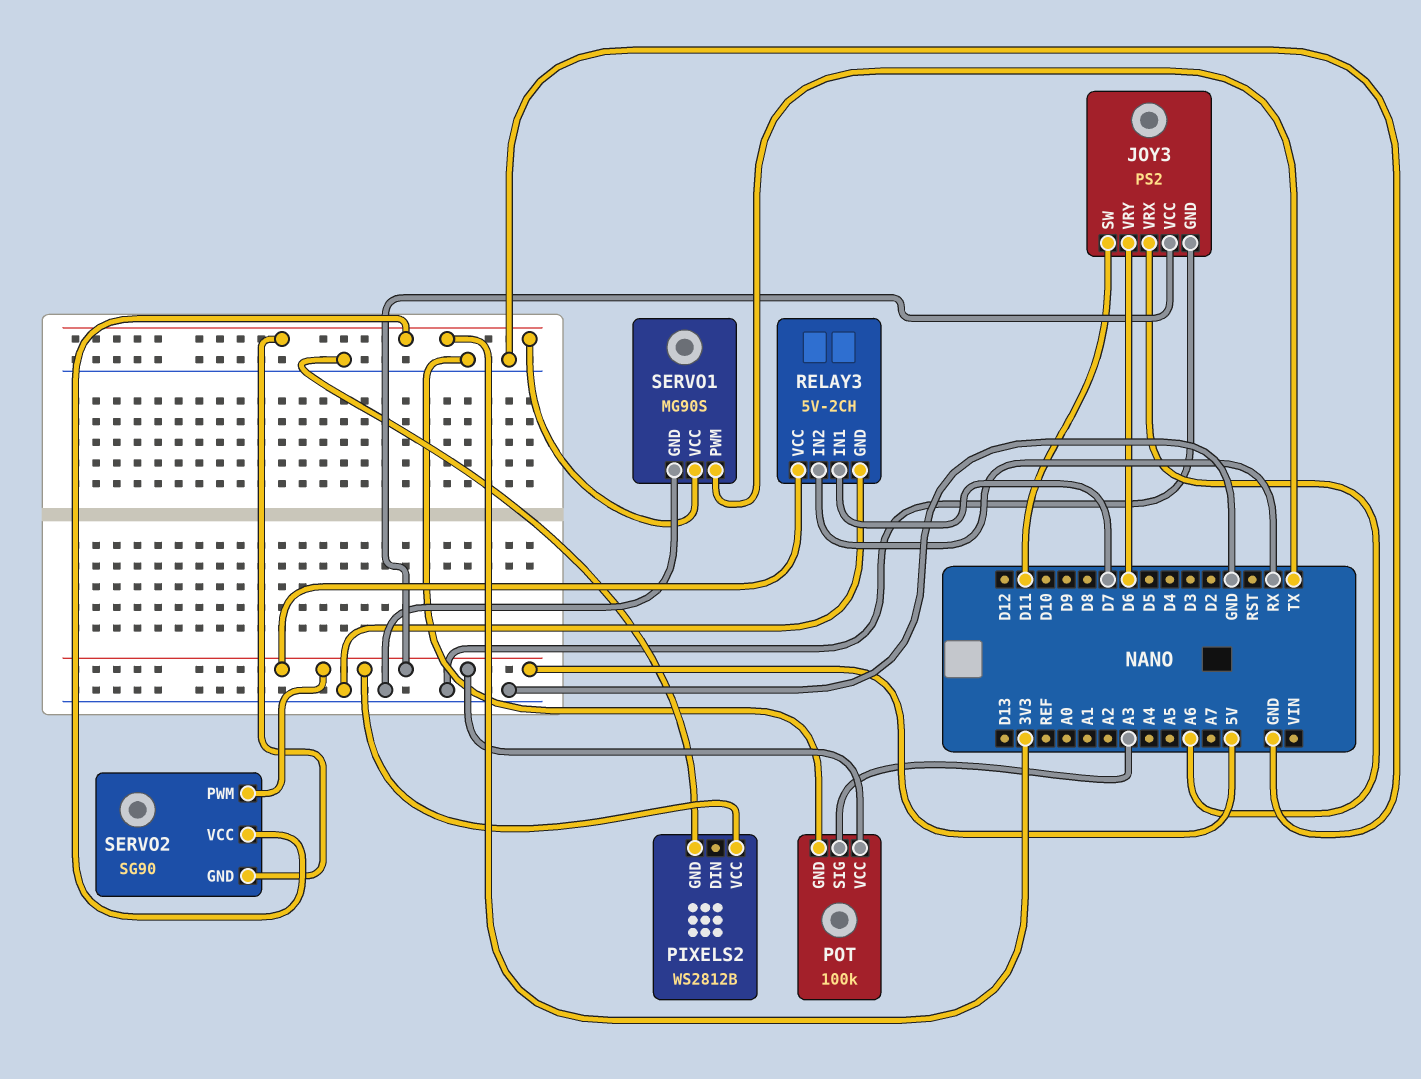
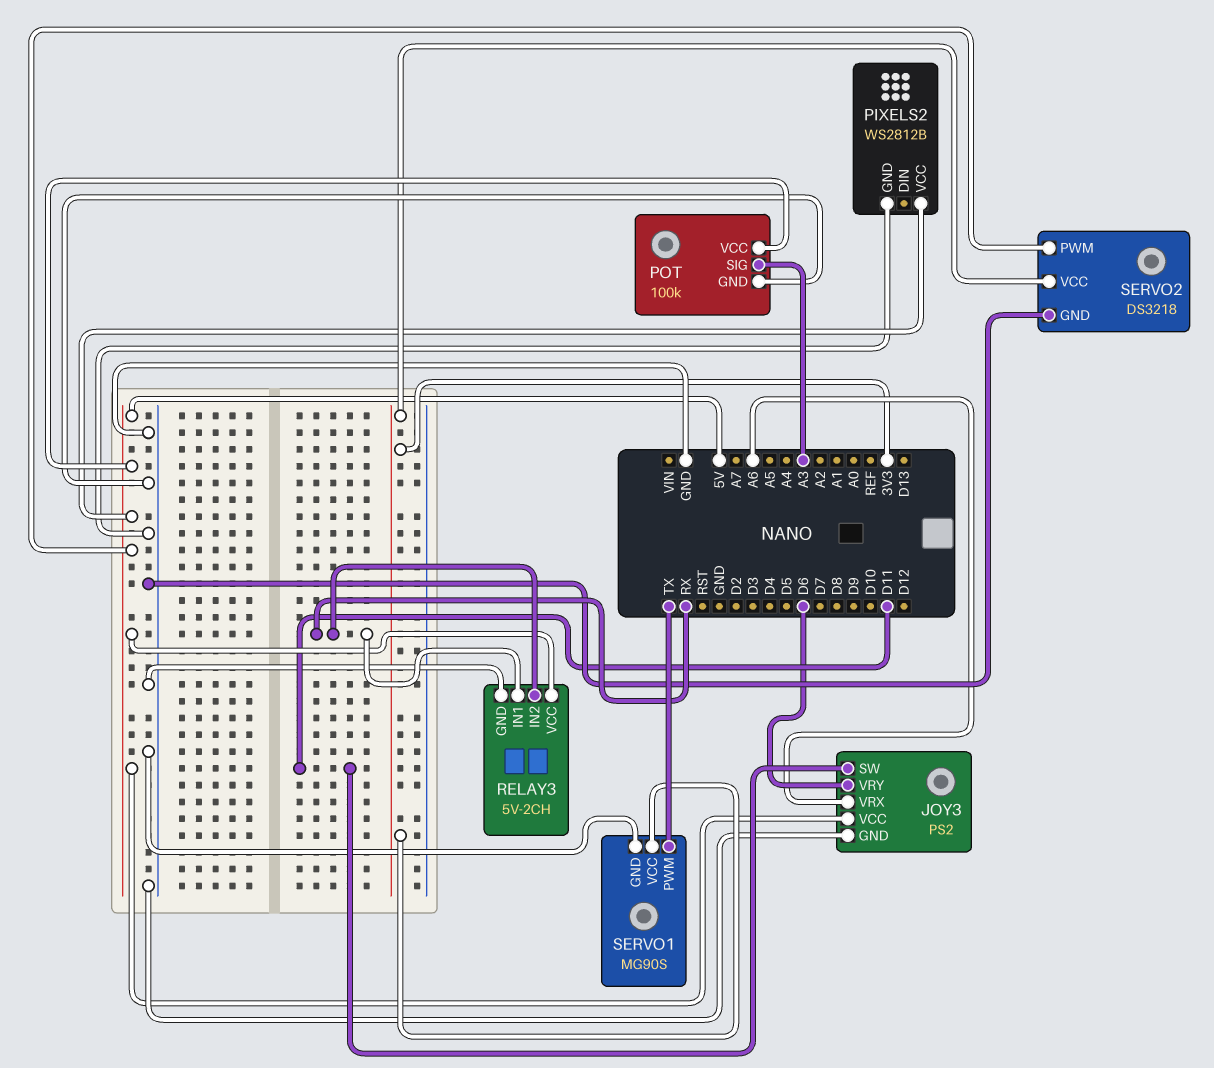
RELAY3 pin IN1: D7 -> RX
SERVO2: SG90 -> DS3218
SERVO2 pin GND: 3V3 -> GND

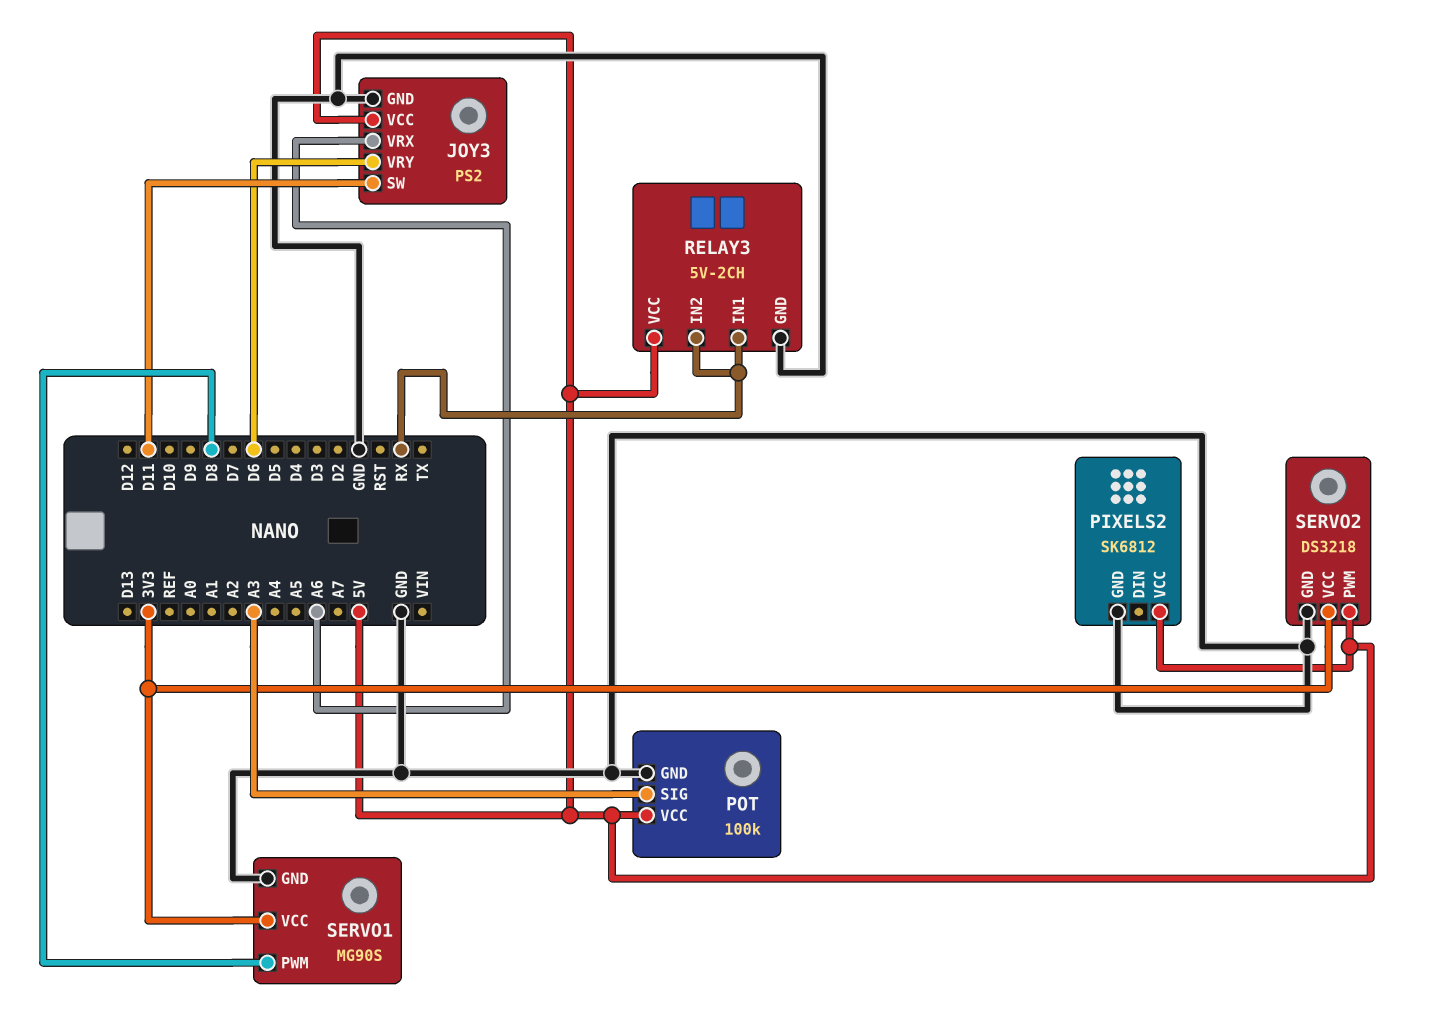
PIXELS2: WS2812B -> SK6812
SERVO1 pin PWM: TX -> D8

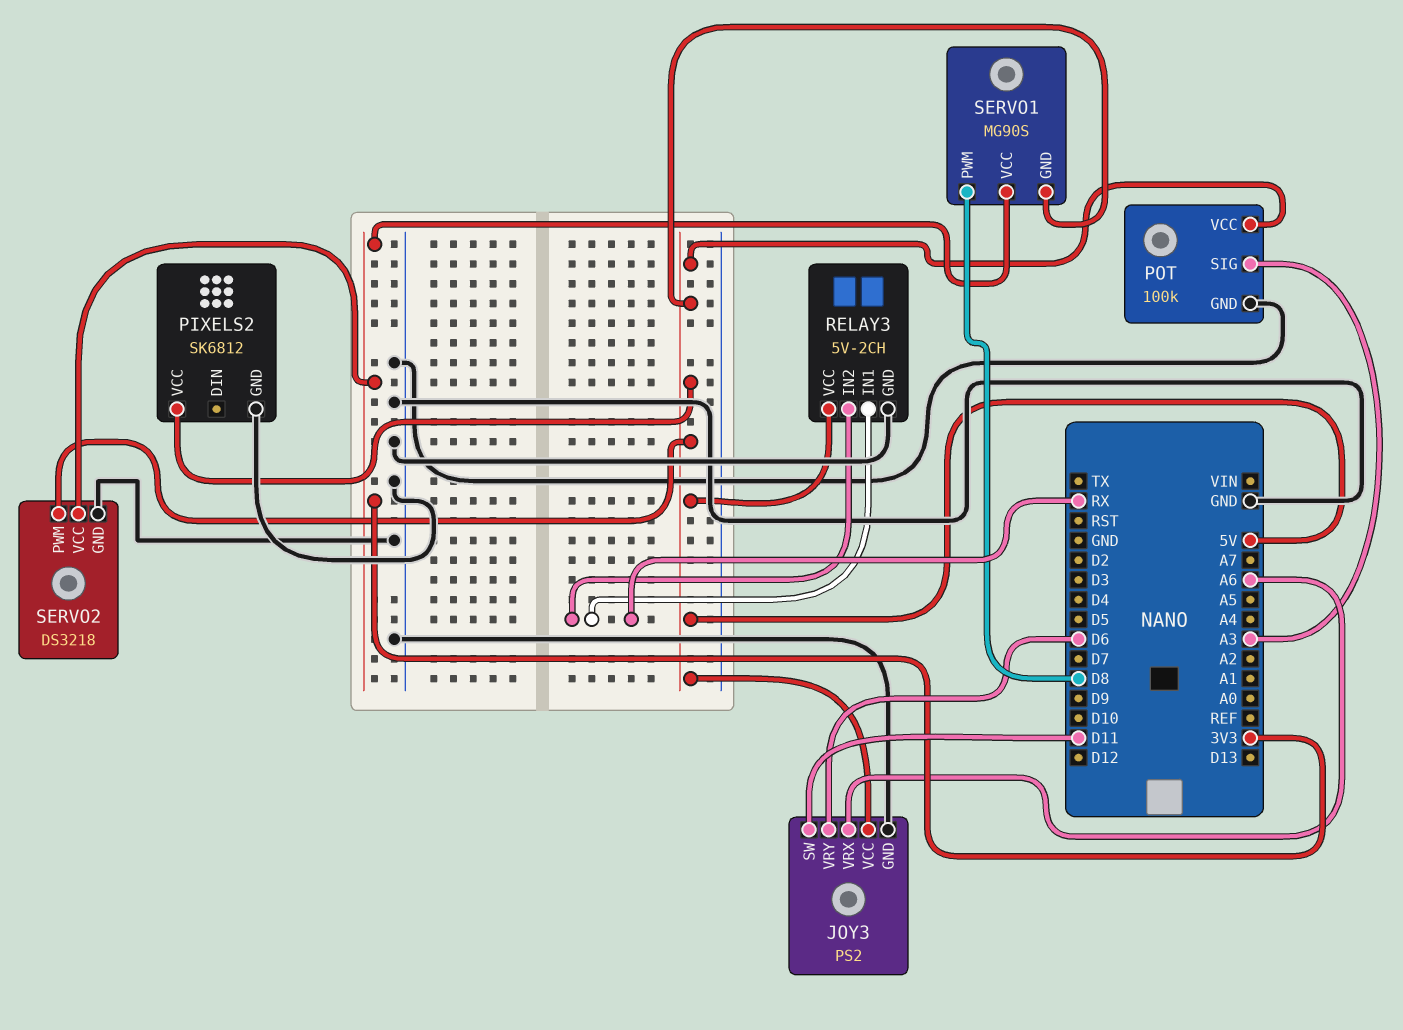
SERVO1 pin GND: GND -> 5V

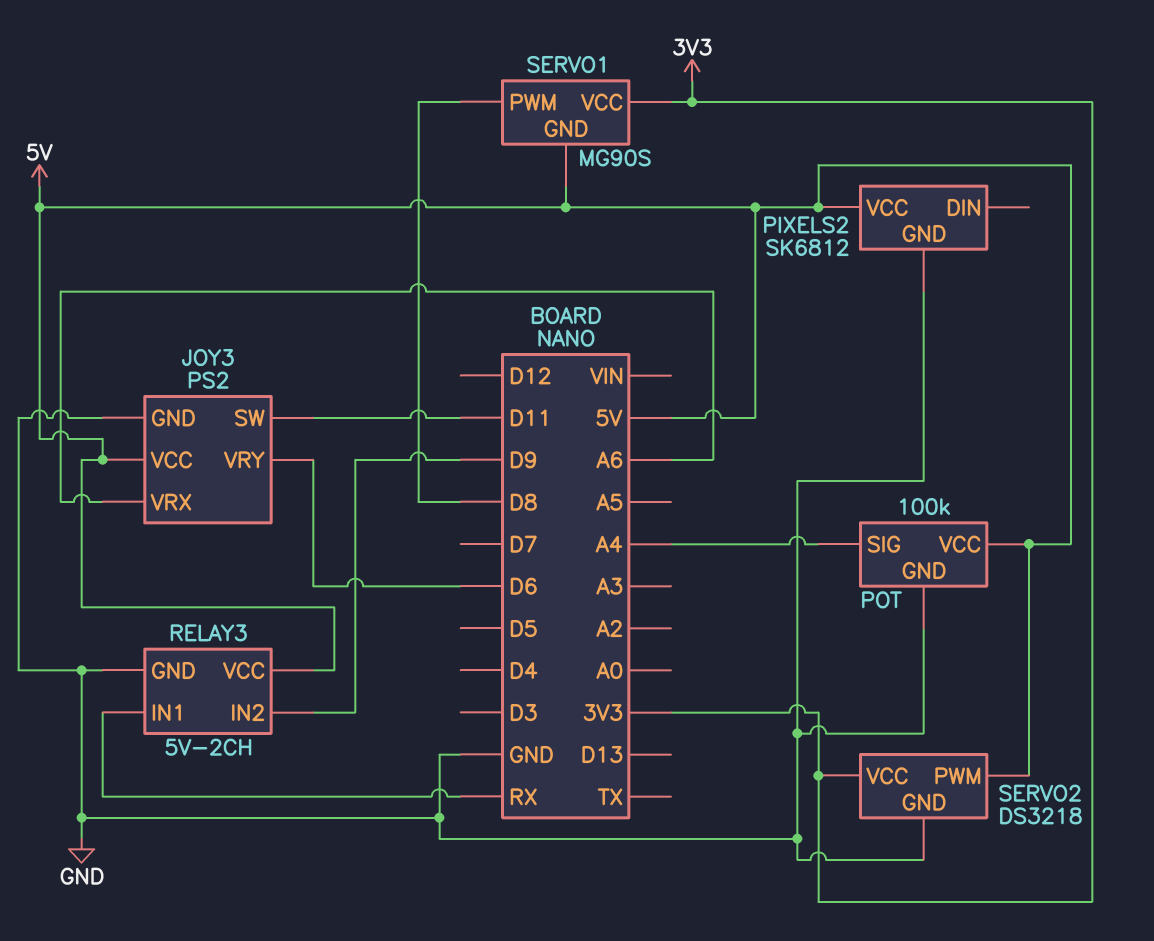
POT pin SIG: A3 -> A4
RELAY3 pin IN2: RX -> D9

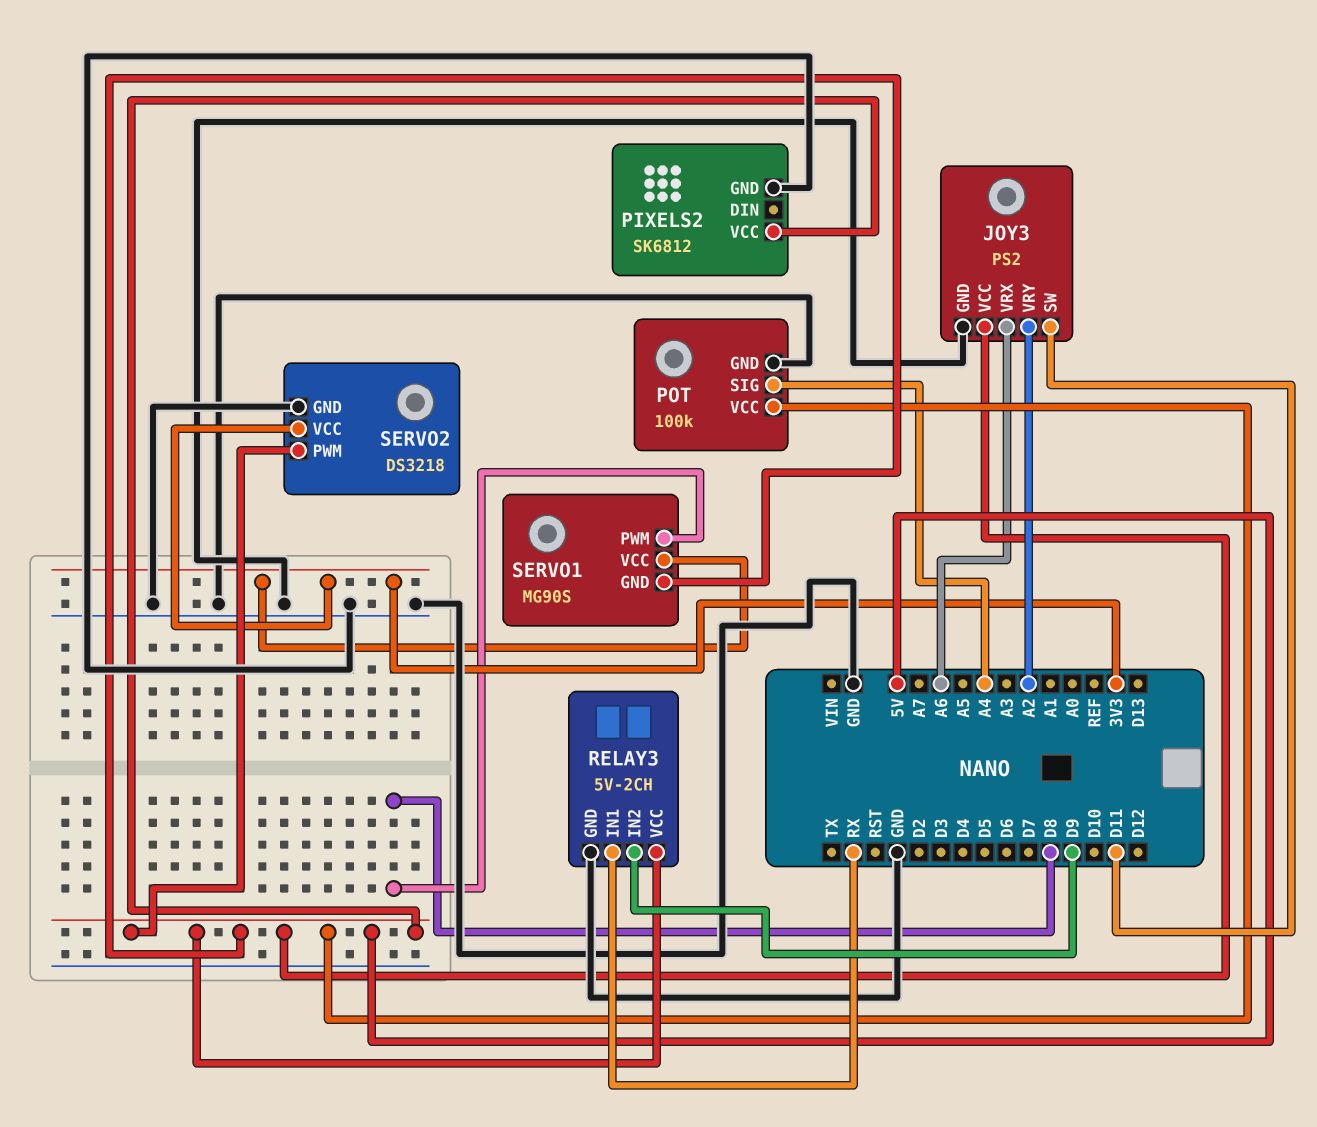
JOY3 pin VRY: D6 -> A2

